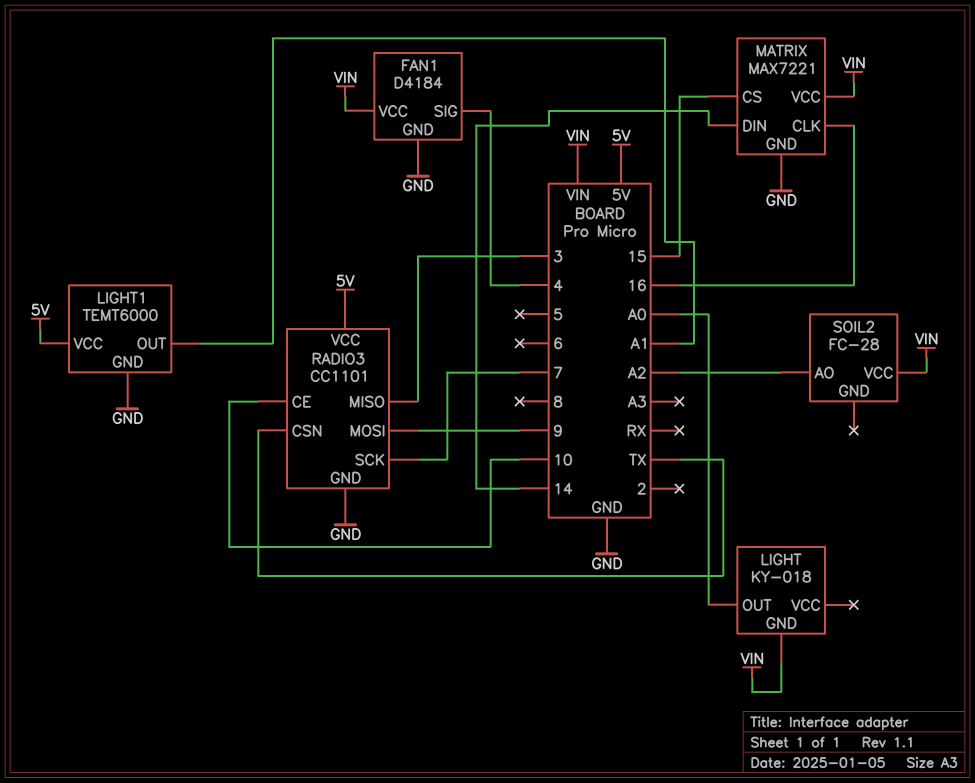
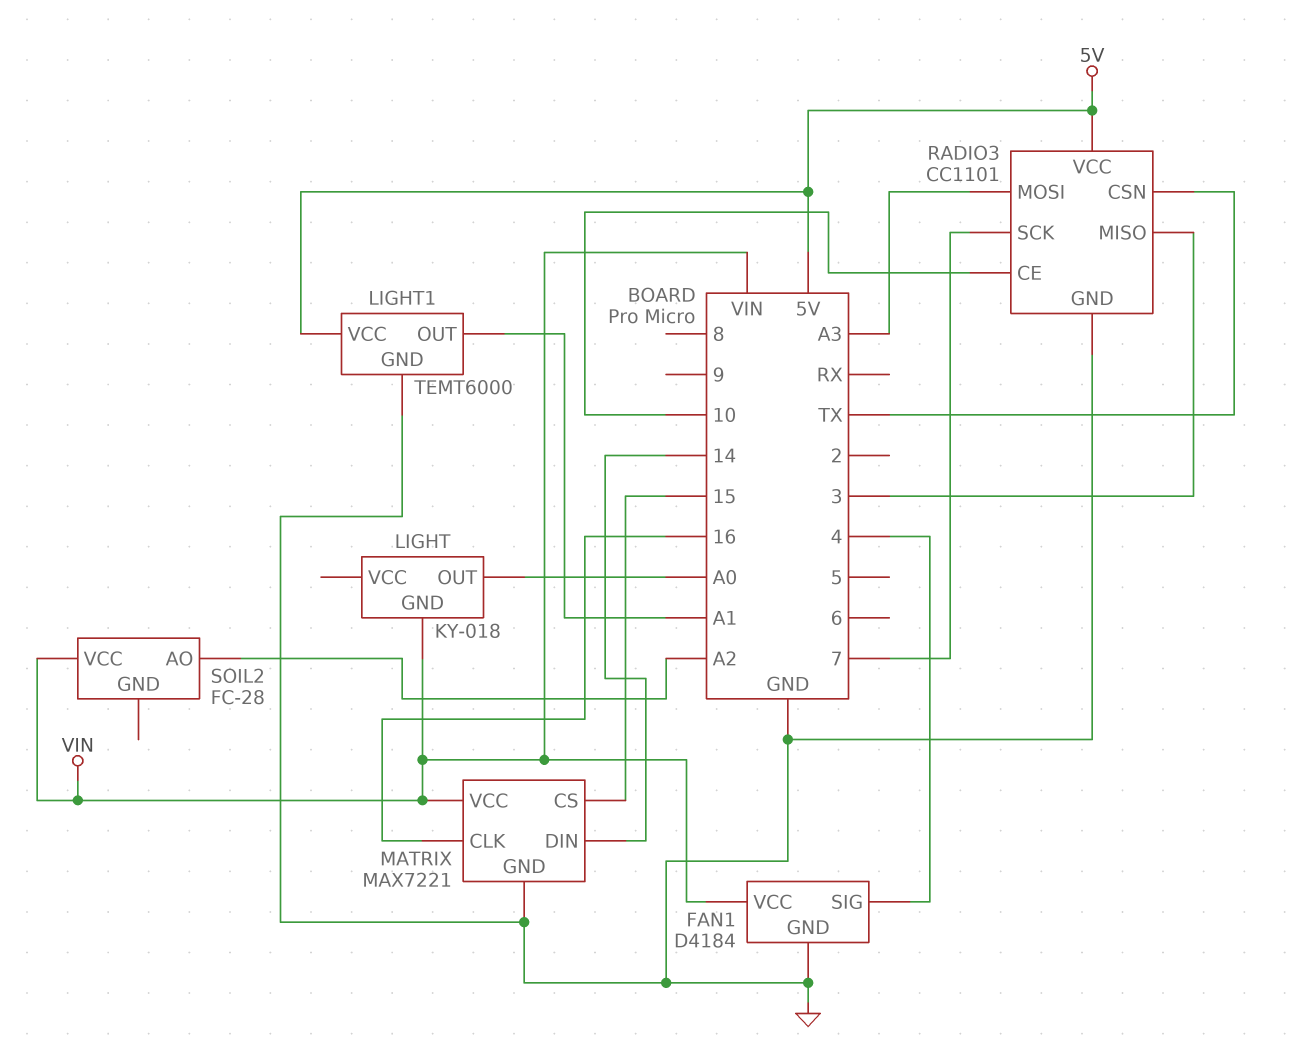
RADIO3 pin MOSI: 9 -> A3

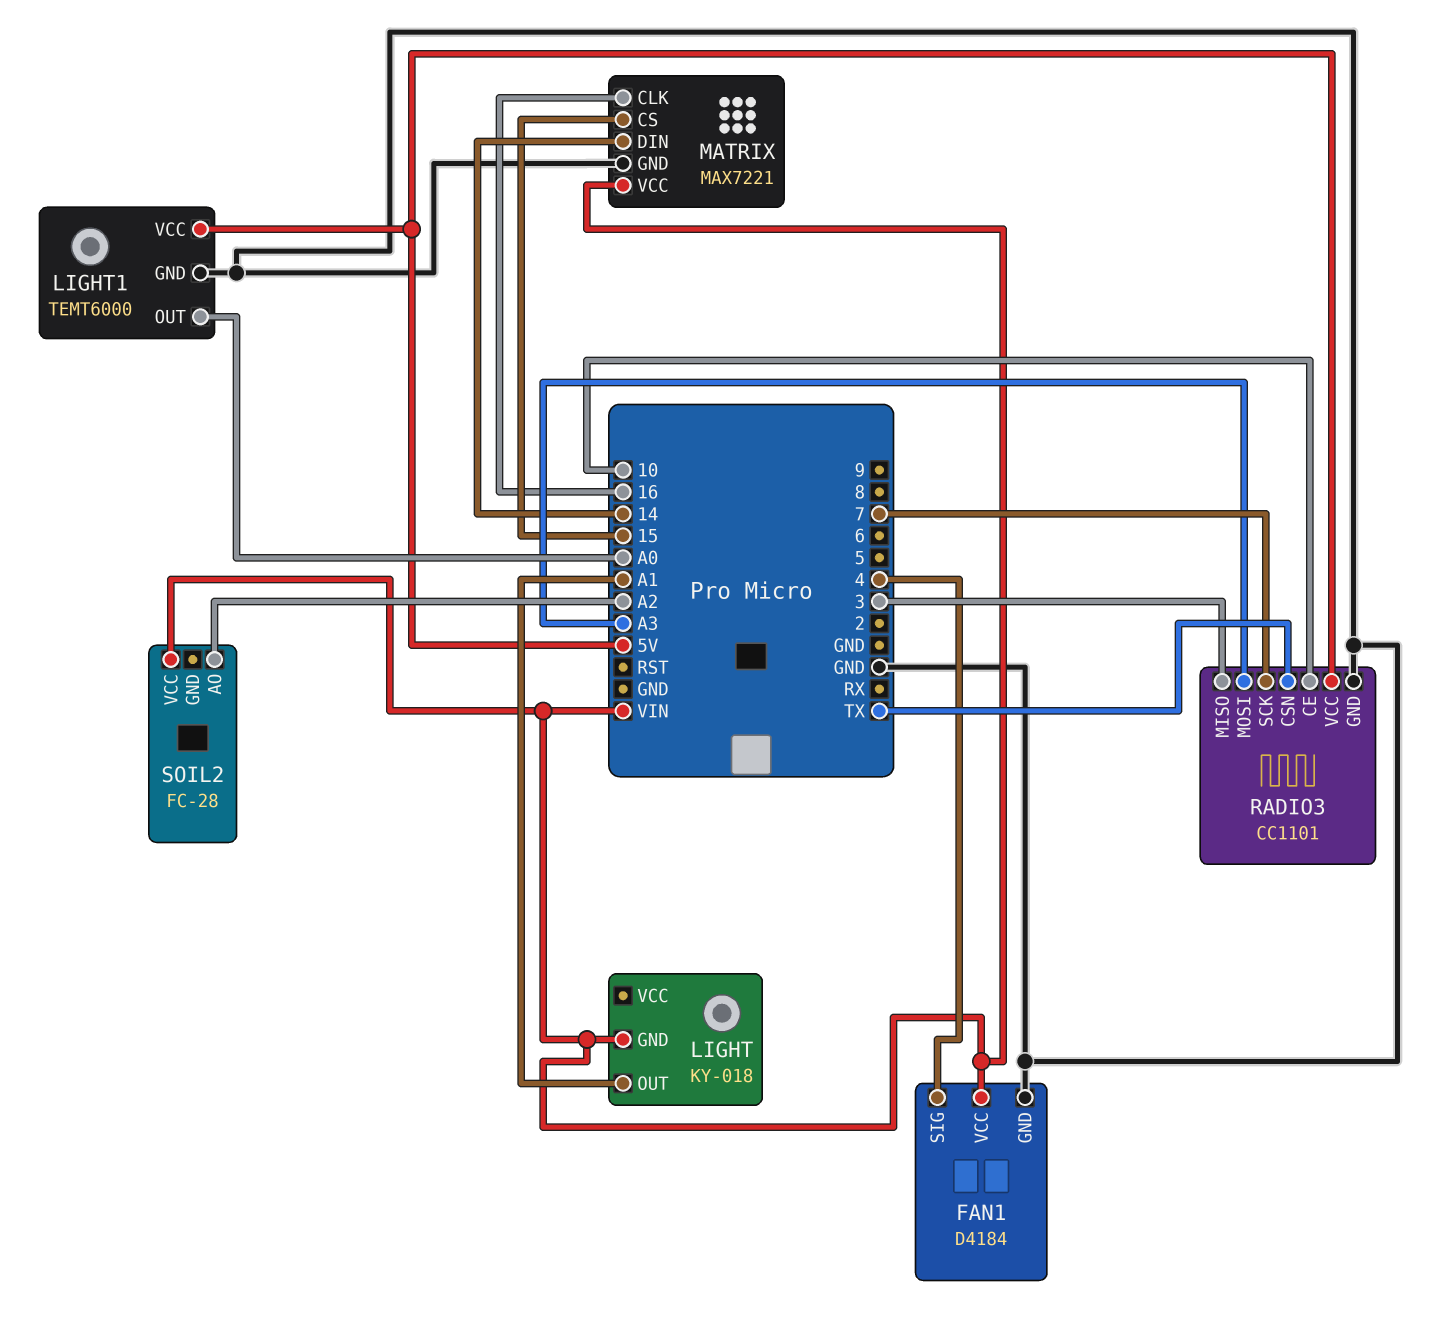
LIGHT pin OUT: A0 -> A1
LIGHT1 pin OUT: A1 -> A0

